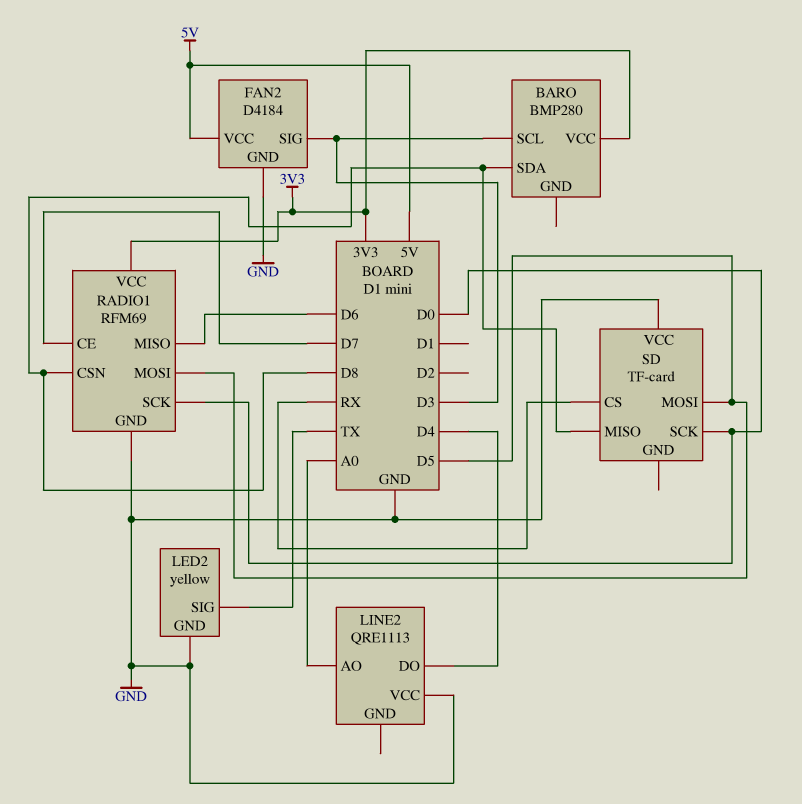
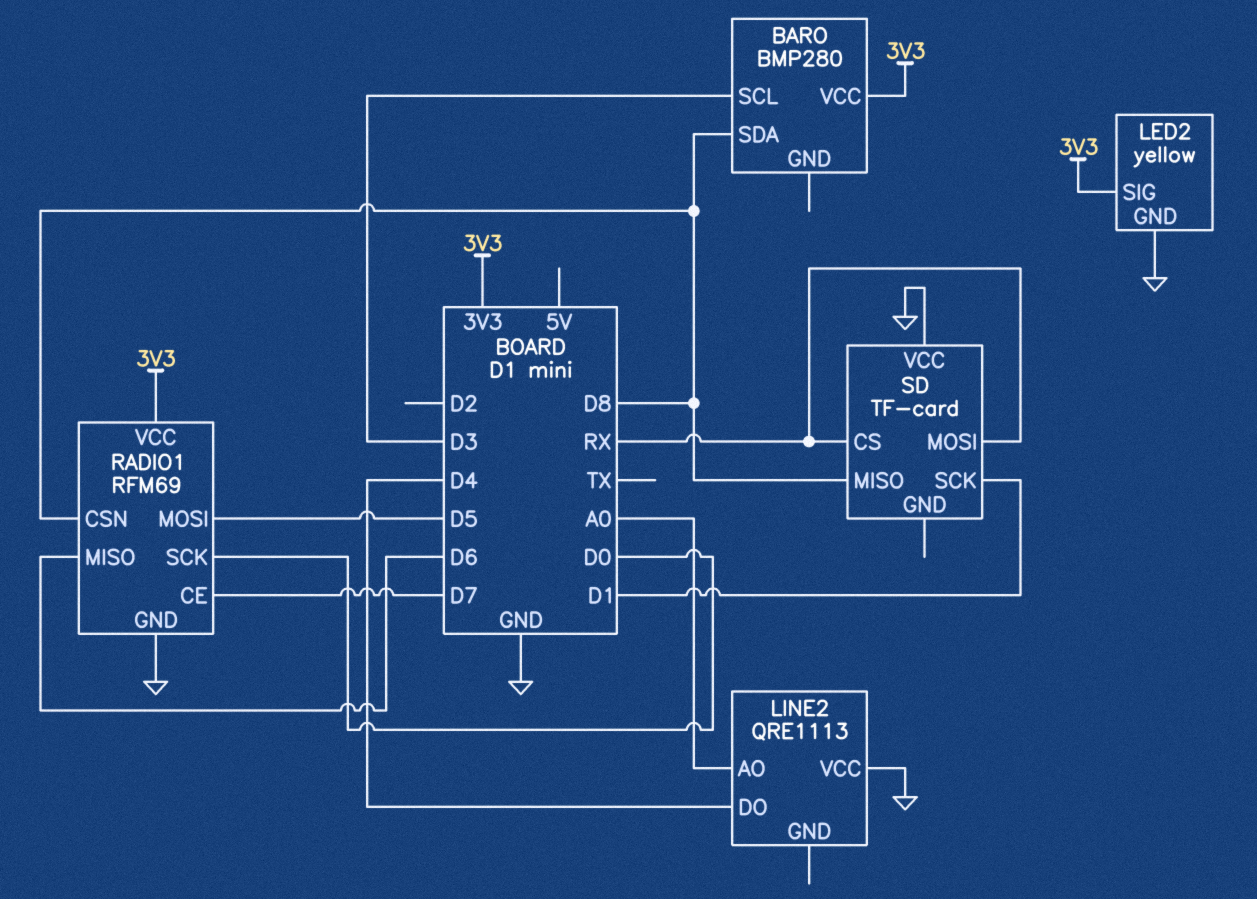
FAN2: D4184 -> none
FAN2 pin GND: GND -> none
FAN2 pin SIG: D3 -> none
FAN2 pin VCC: 5V -> none
LED2 pin SIG: TX -> 3V3
SD pin MOSI: D5 -> RX
SD pin SCK: D0 -> D1

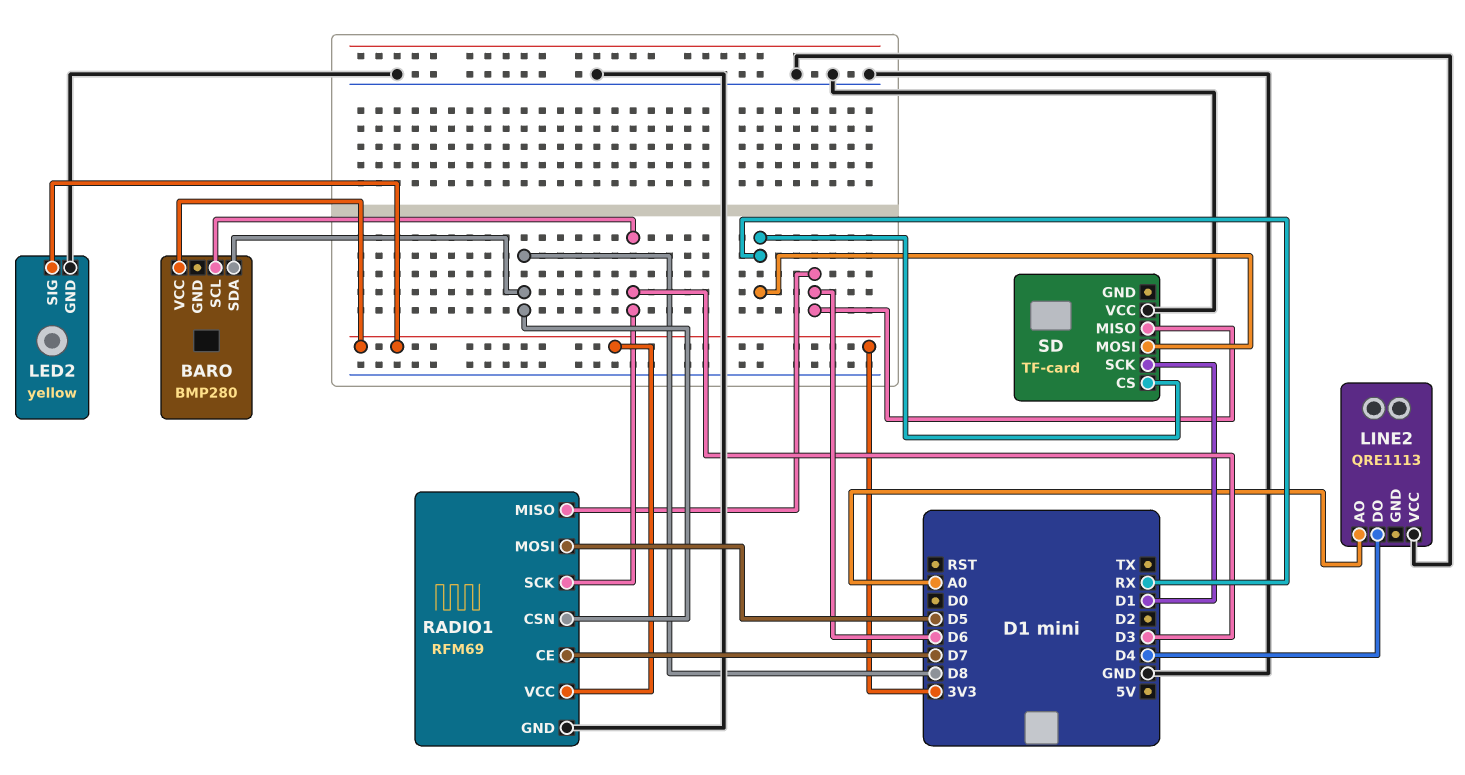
RADIO1 pin SCK: D0 -> D3
SD pin MISO: D8 -> D6

